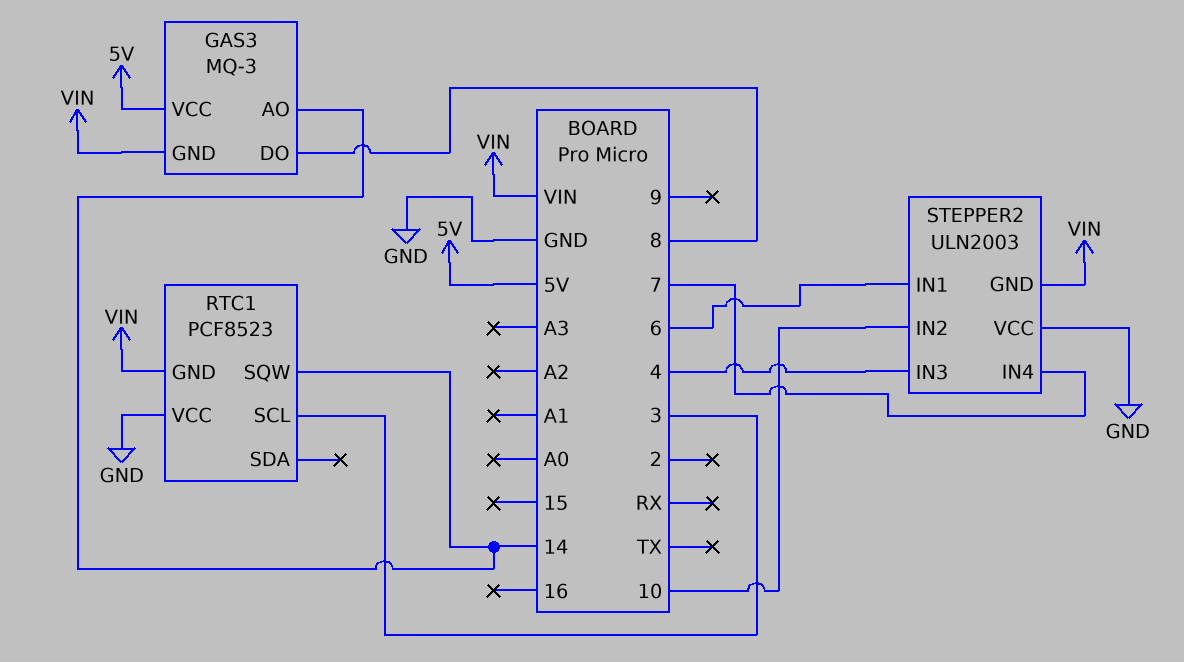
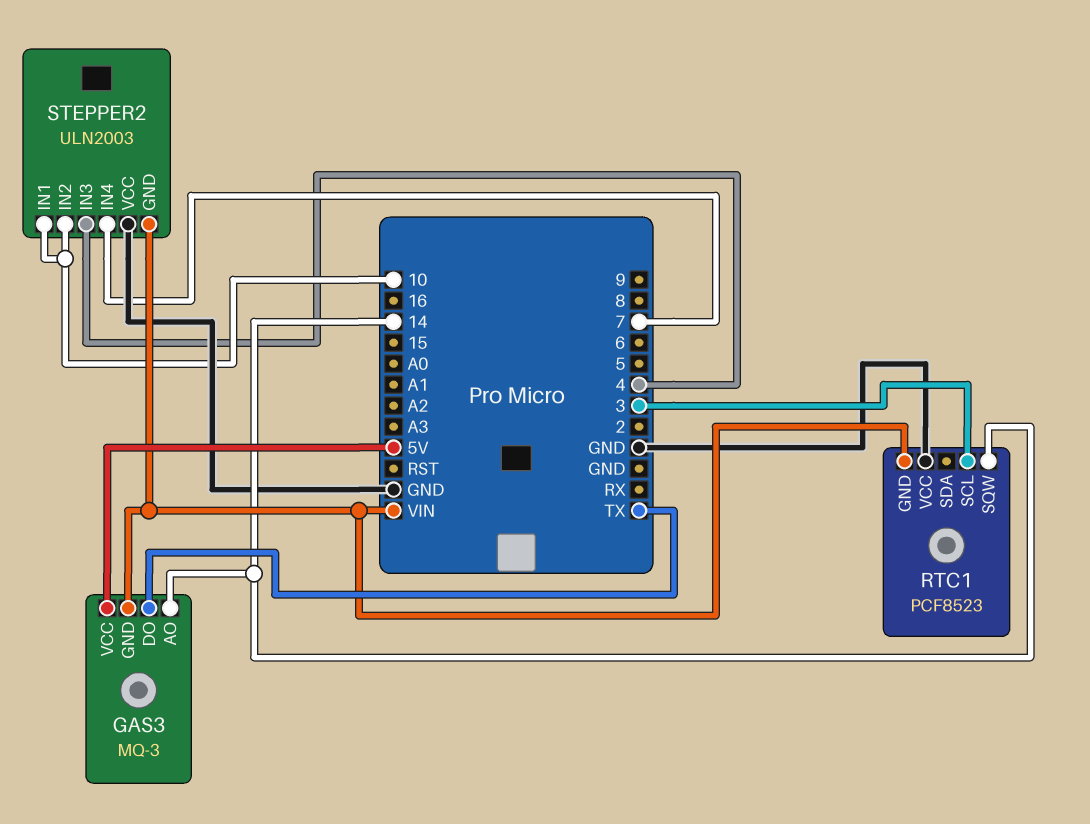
GAS3 pin DO: 8 -> TX
STEPPER2 pin IN1: 6 -> 10

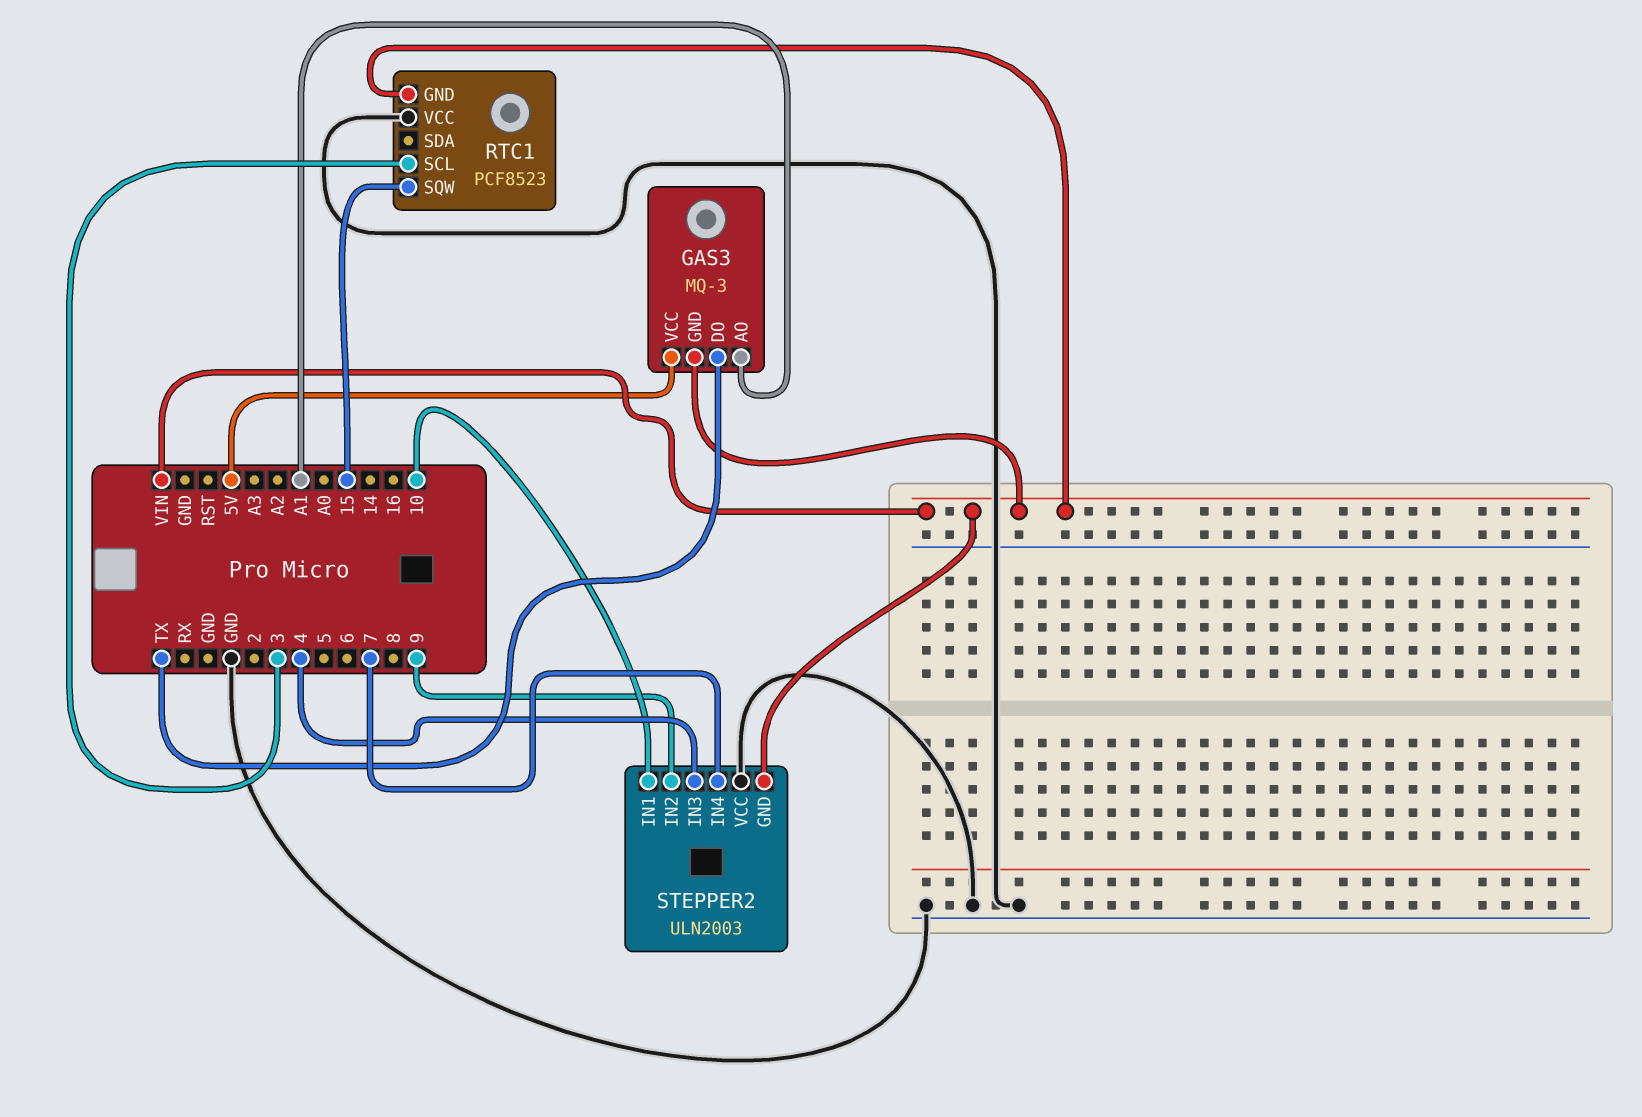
GAS3 pin AO: 14 -> A1
RTC1 pin SQW: 14 -> 15
STEPPER2 pin IN2: 10 -> 9

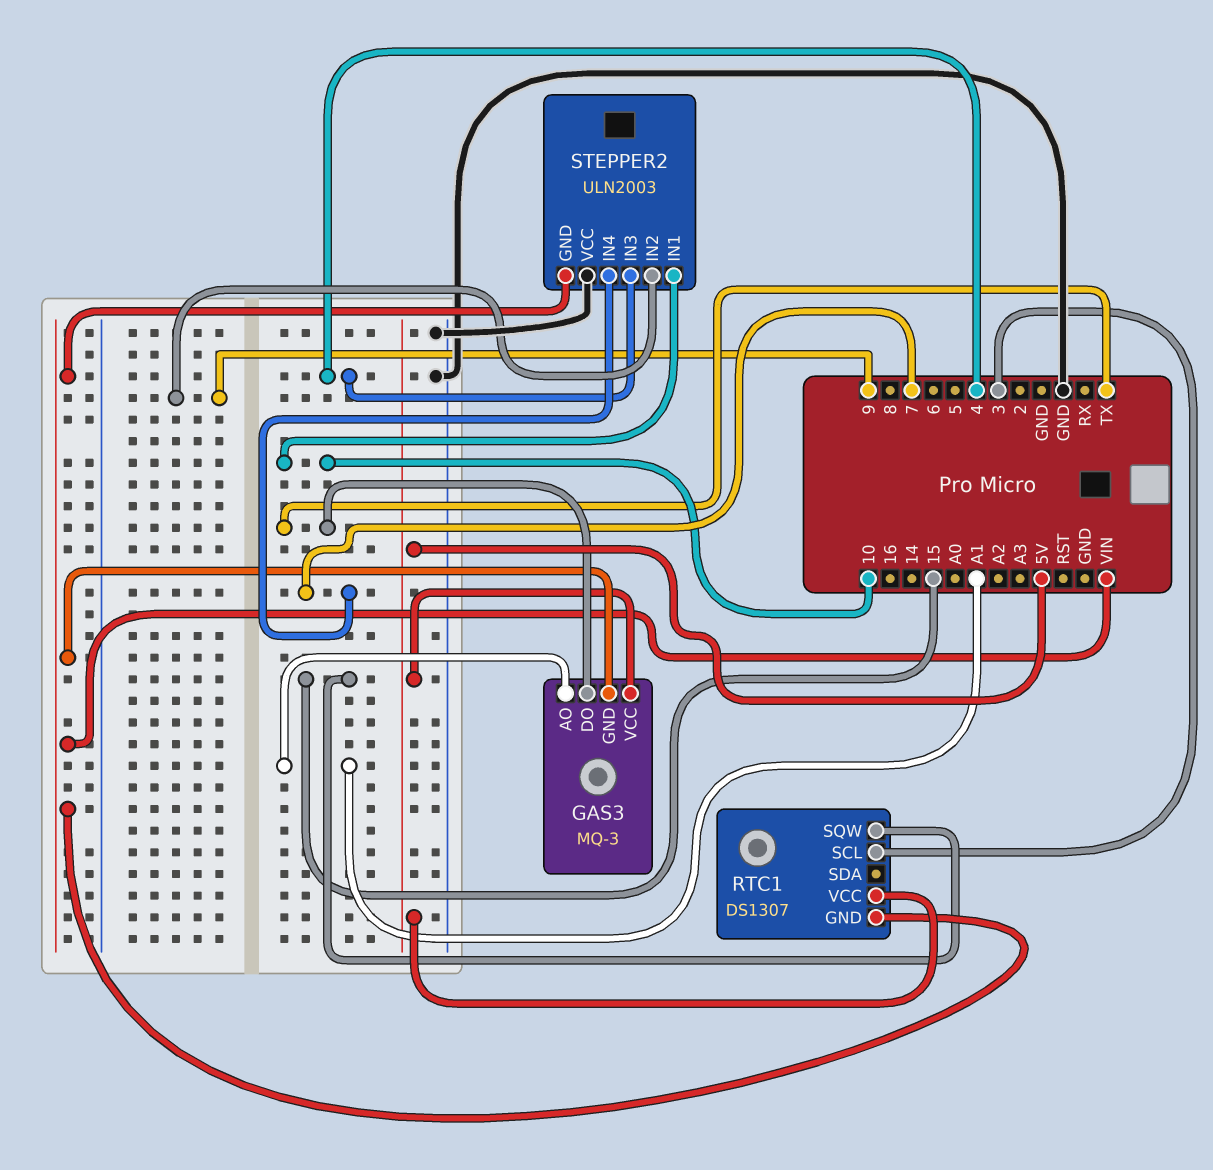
RTC1: PCF8523 -> DS1307
RTC1 pin VCC: GND -> 5V

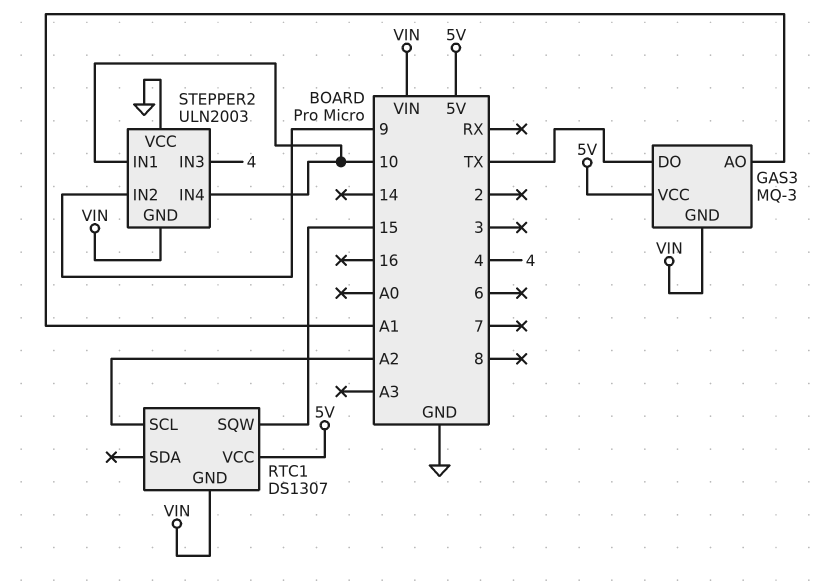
RTC1 pin SCL: 3 -> A2
STEPPER2 pin IN4: 7 -> 10

